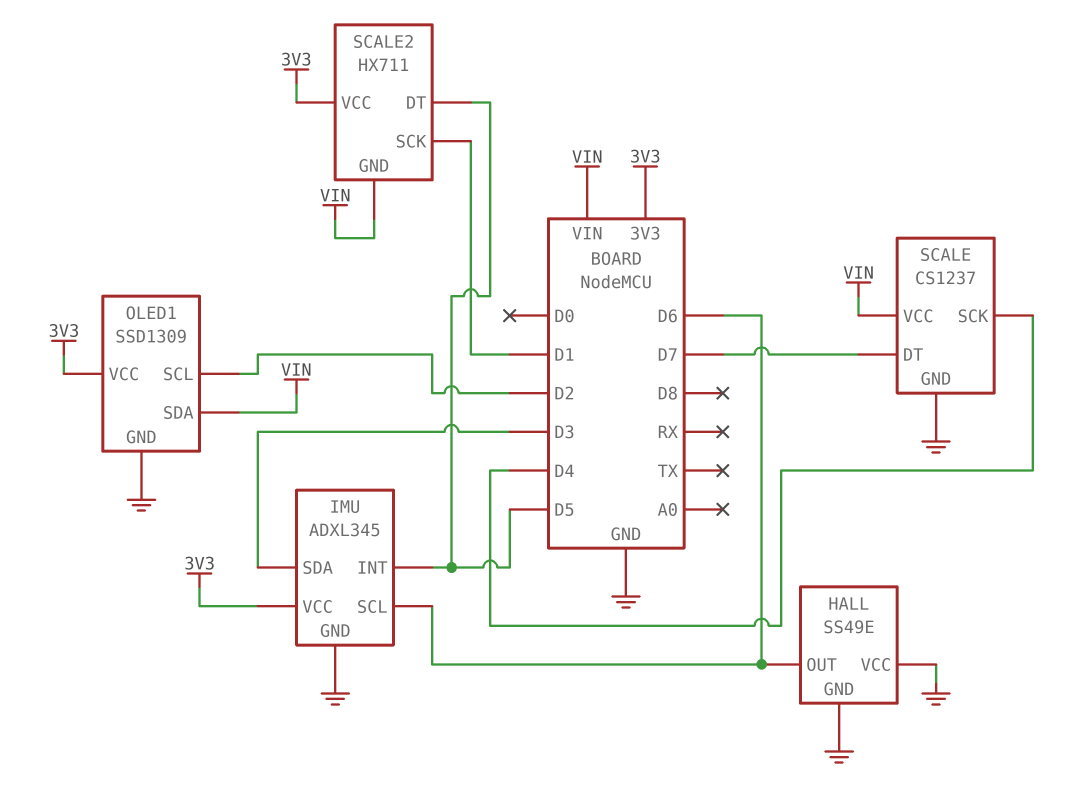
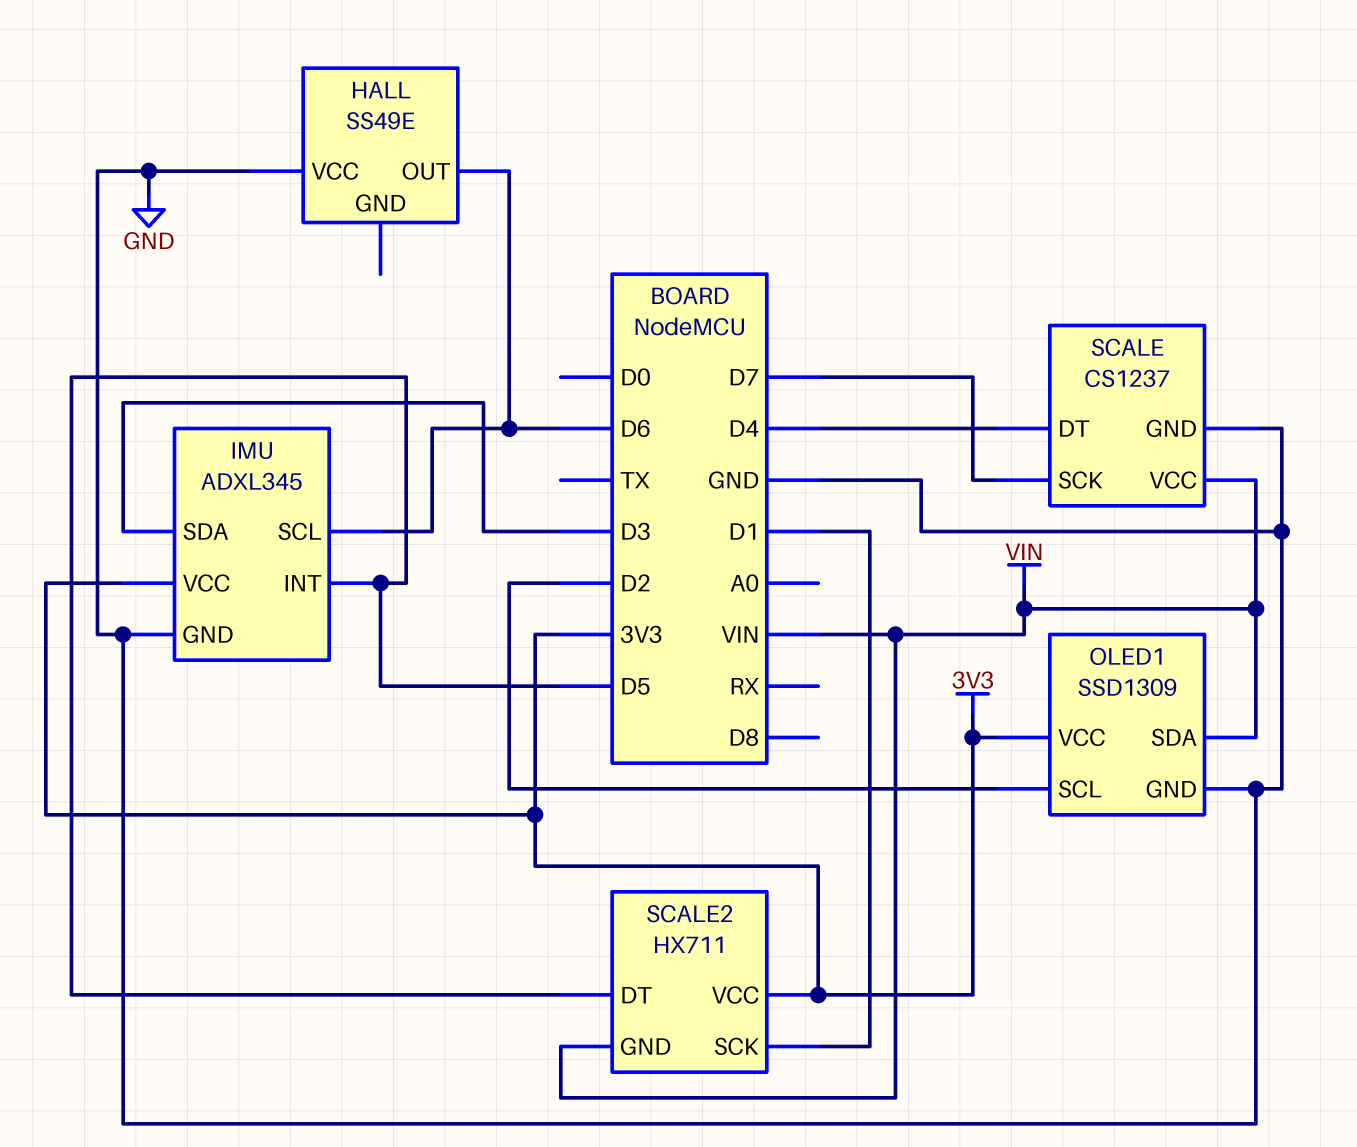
HALL pin GND: GND -> none
SCALE pin DT: D7 -> D4
SCALE pin SCK: D4 -> D7

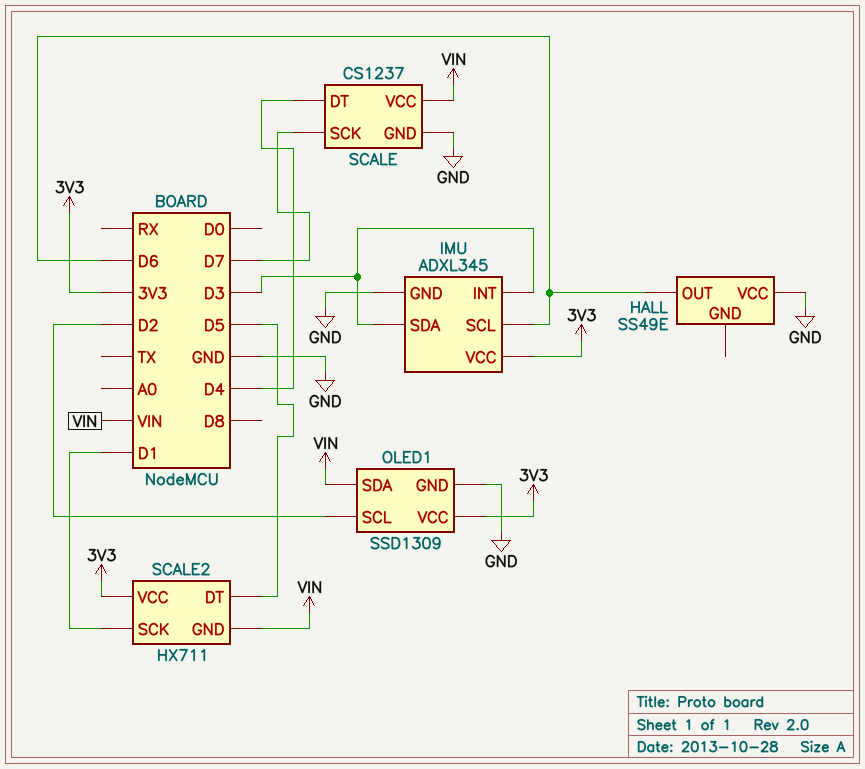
IMU pin INT: D5 -> D3

